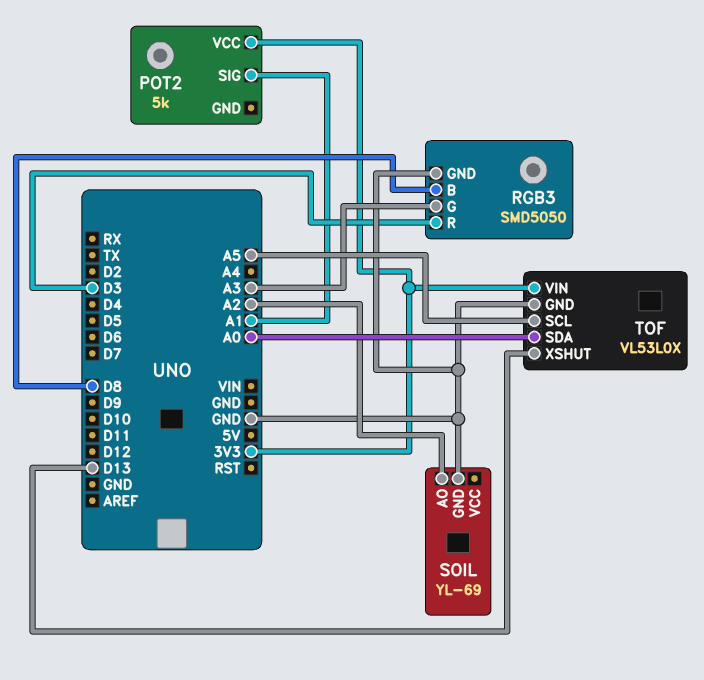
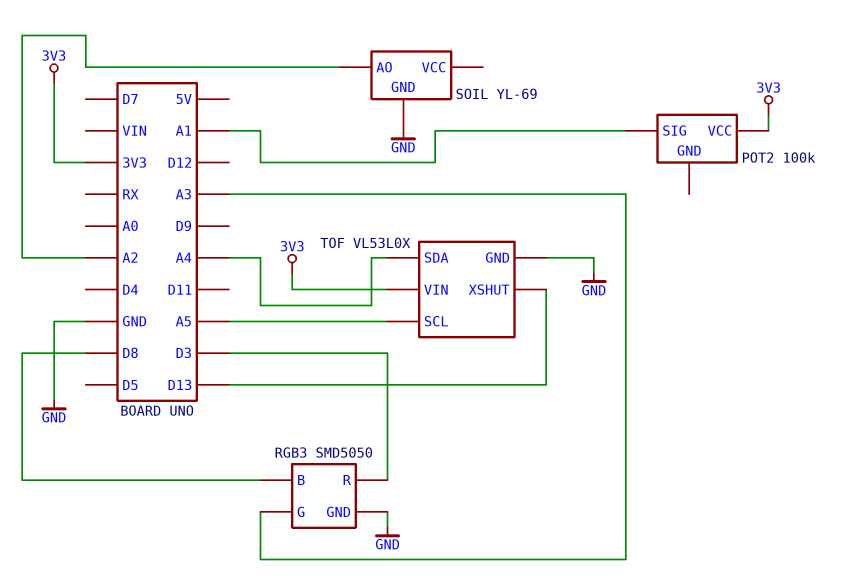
POT2: 5k -> 100k
TOF pin SDA: A0 -> A4

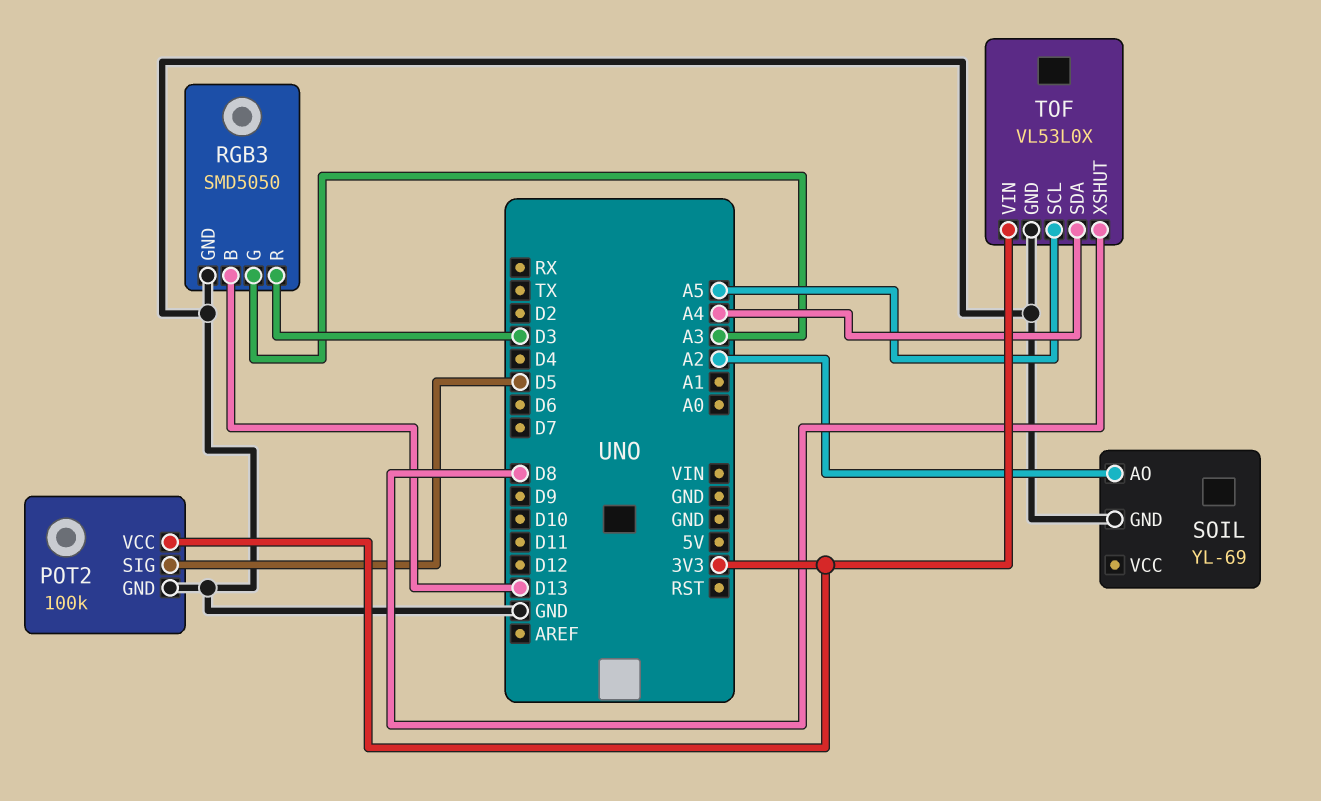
POT2 pin GND: none -> GND
POT2 pin SIG: A1 -> D5
RGB3 pin B: D8 -> D13
TOF pin XSHUT: D13 -> D8

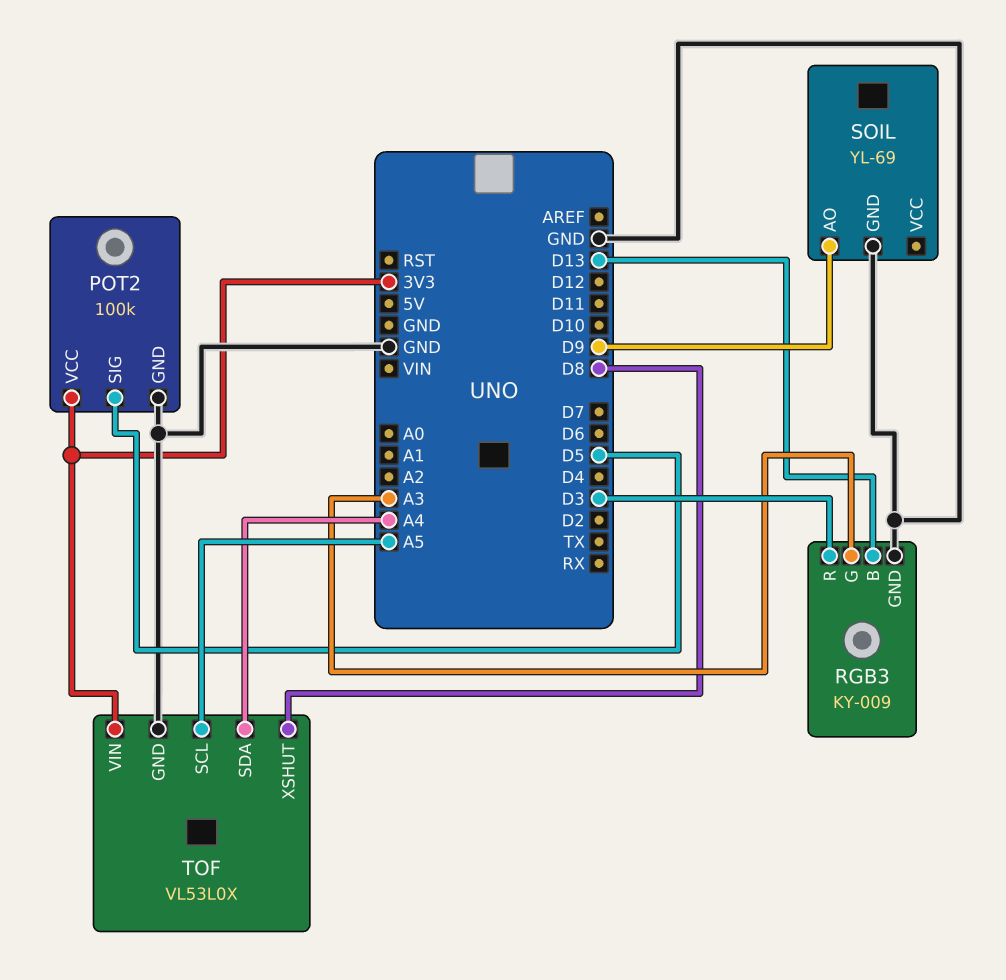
RGB3: SMD5050 -> KY-009
SOIL pin AO: A2 -> D9

